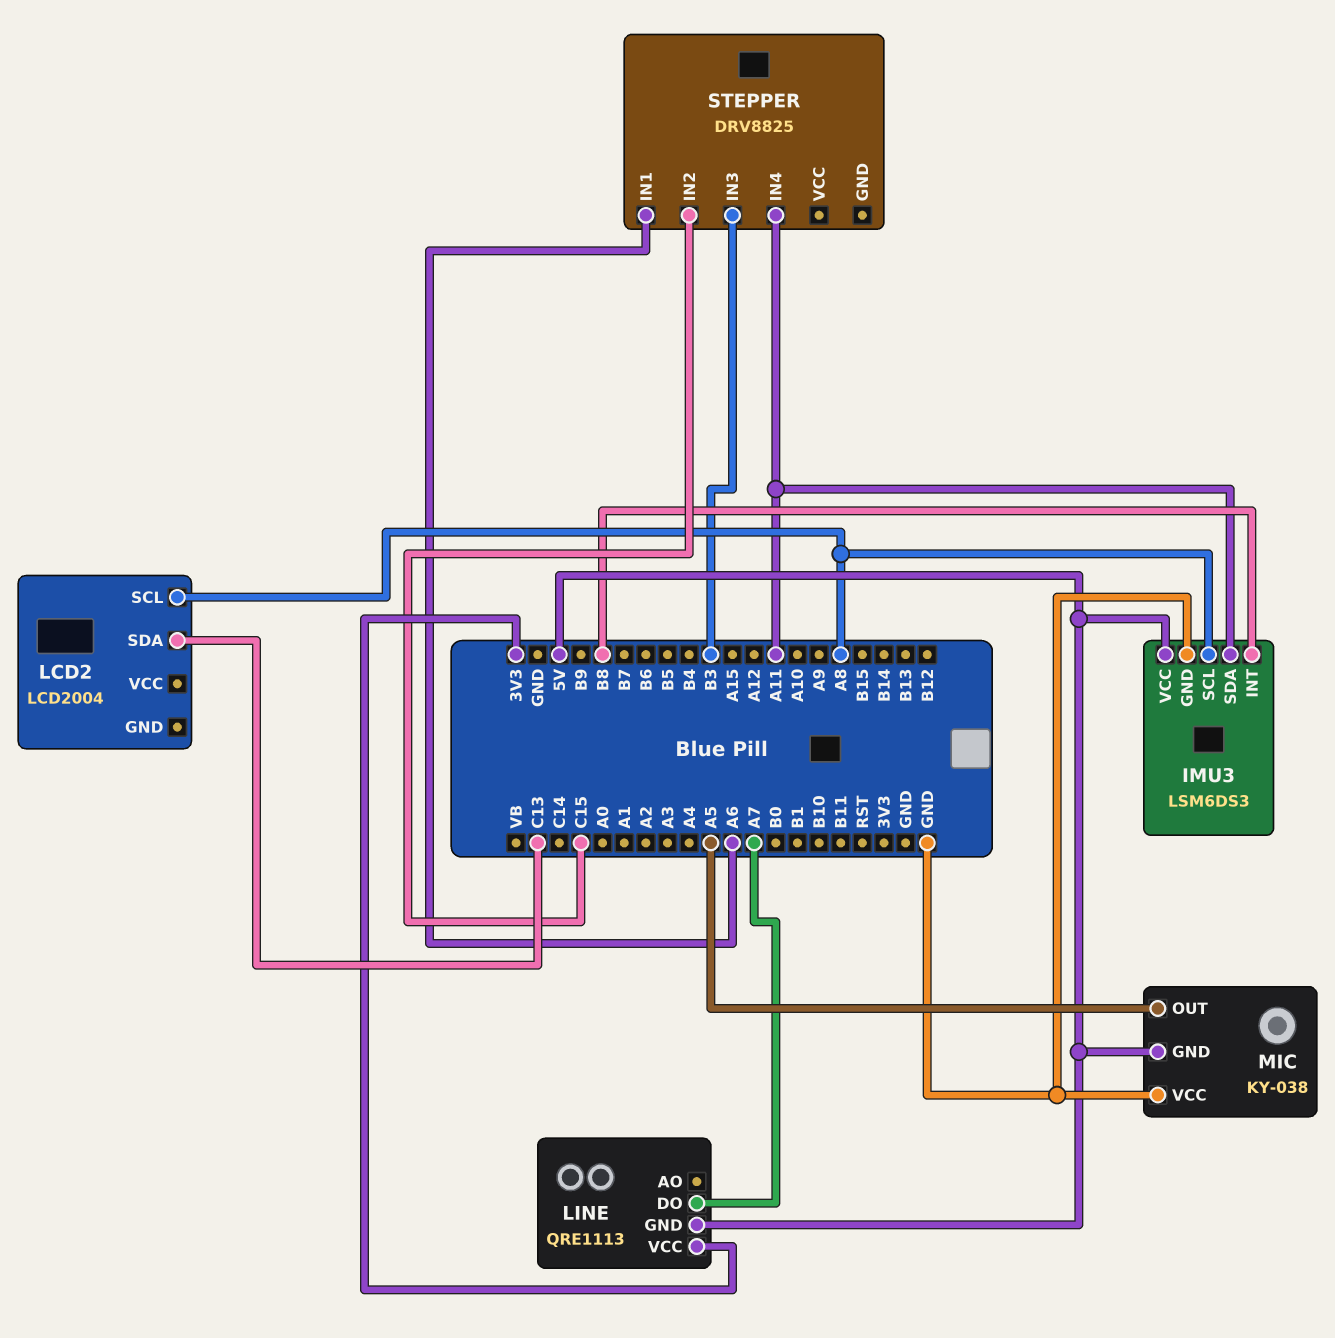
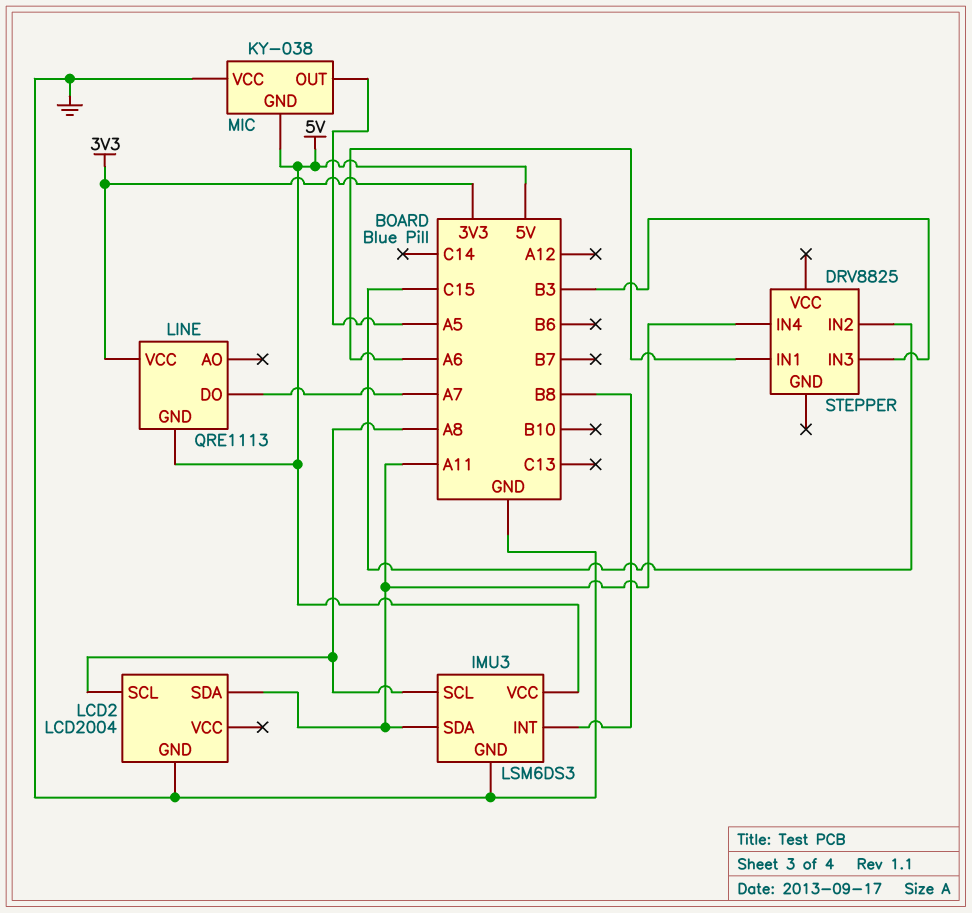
LCD2 pin GND: none -> GND
LCD2 pin SDA: C13 -> A11

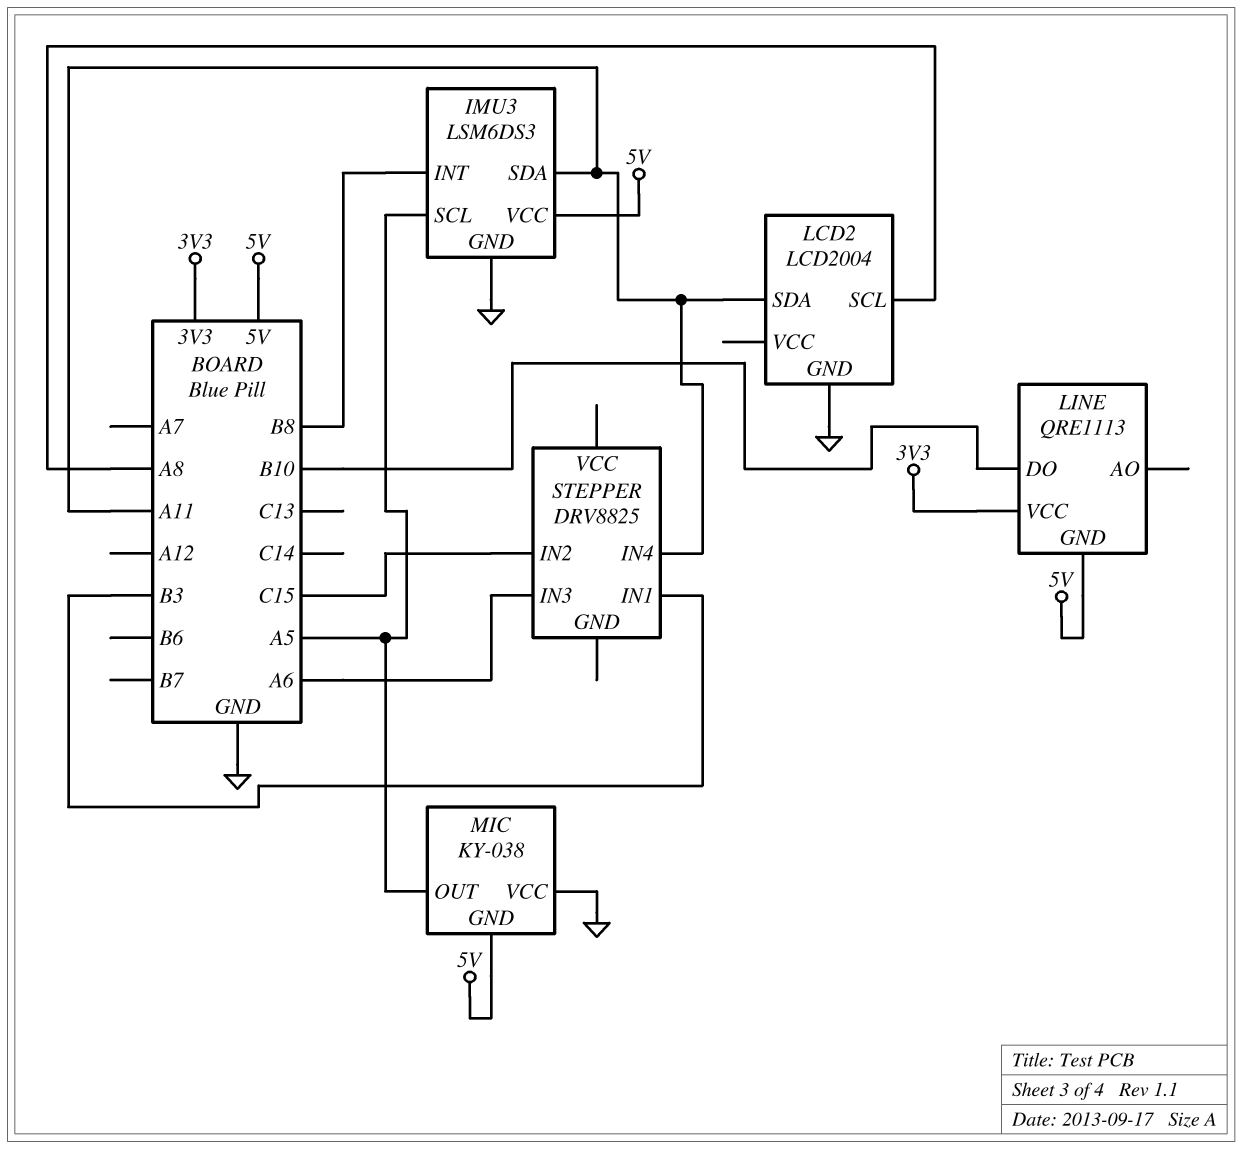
IMU3 pin SCL: A8 -> A5
LINE pin DO: A7 -> B10
STEPPER pin IN1: A6 -> B3
STEPPER pin IN3: B3 -> A6

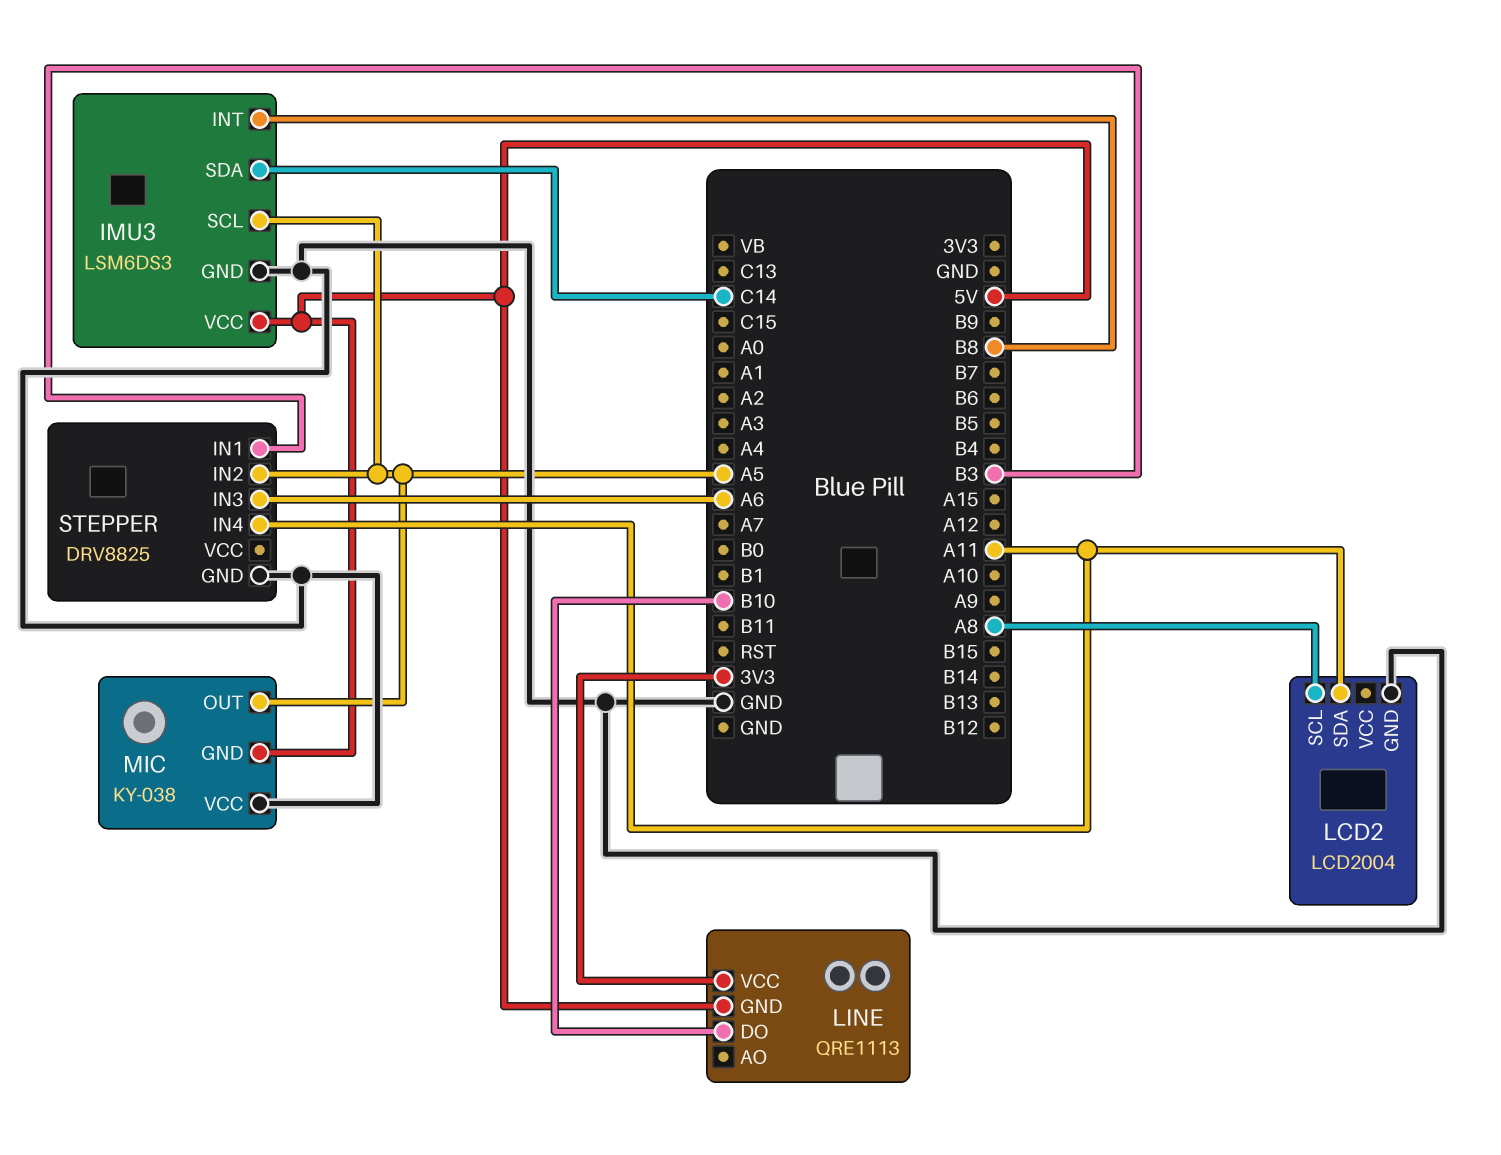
IMU3 pin SDA: A11 -> C14
STEPPER pin GND: none -> GND
STEPPER pin IN2: C15 -> A5

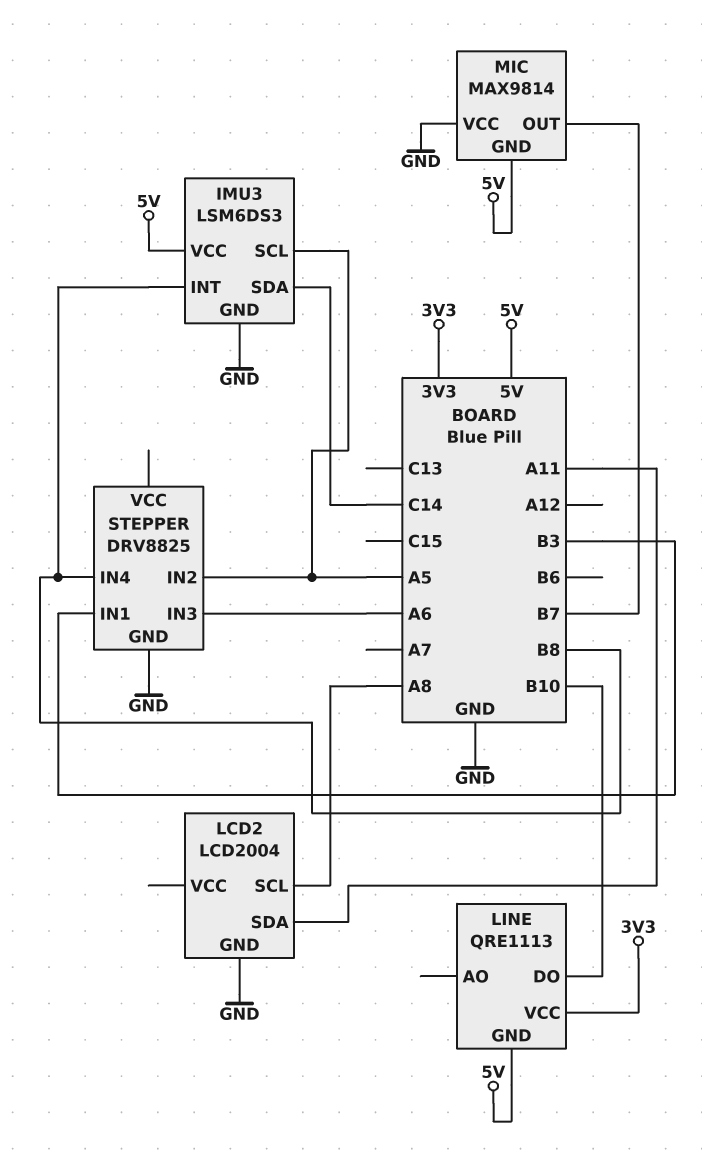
MIC: KY-038 -> MAX9814
MIC pin OUT: A5 -> B7
STEPPER pin IN4: A11 -> B8

